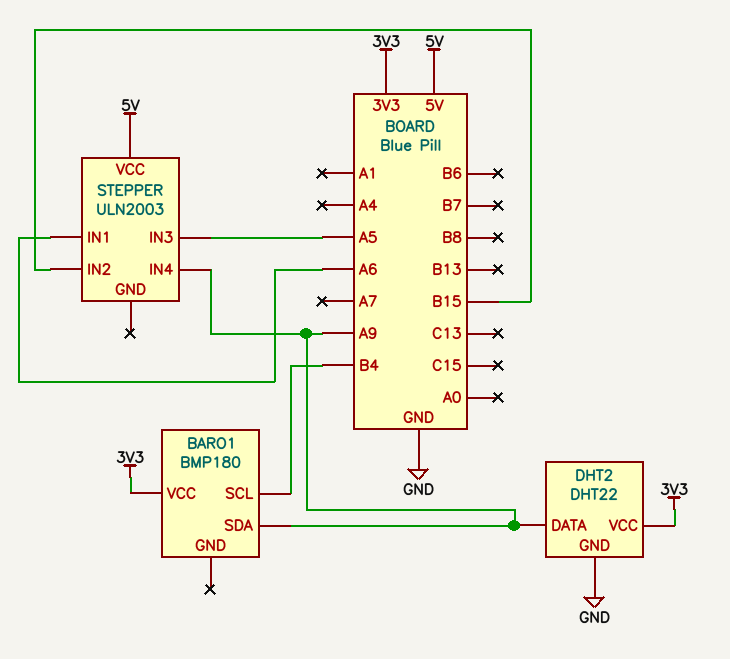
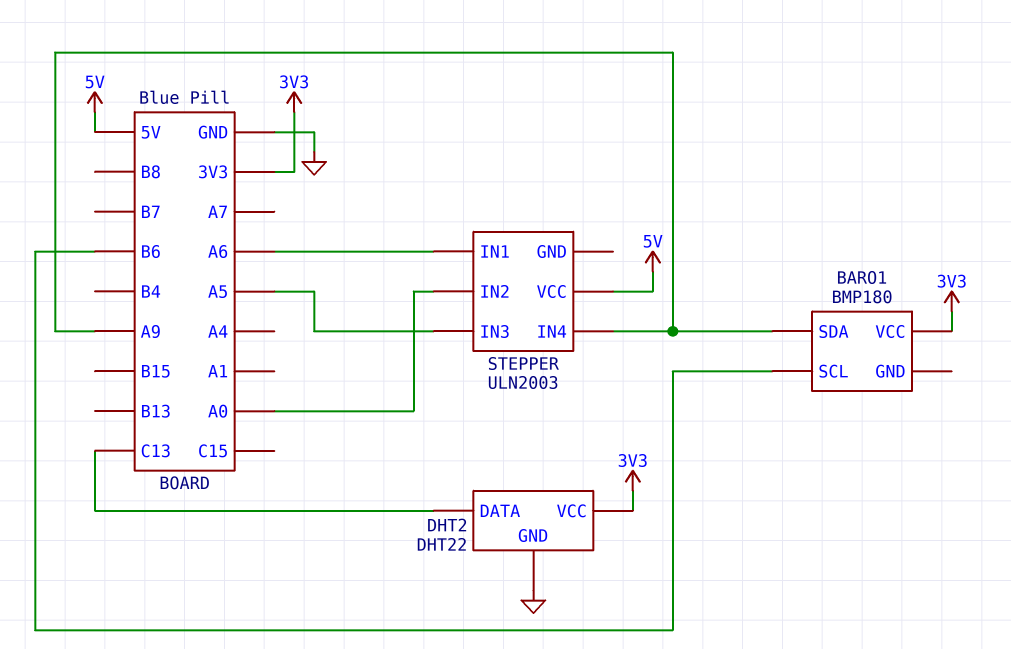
BARO1 pin SCL: B4 -> B6
DHT2 pin DATA: A9 -> C13
STEPPER pin IN2: B15 -> A0

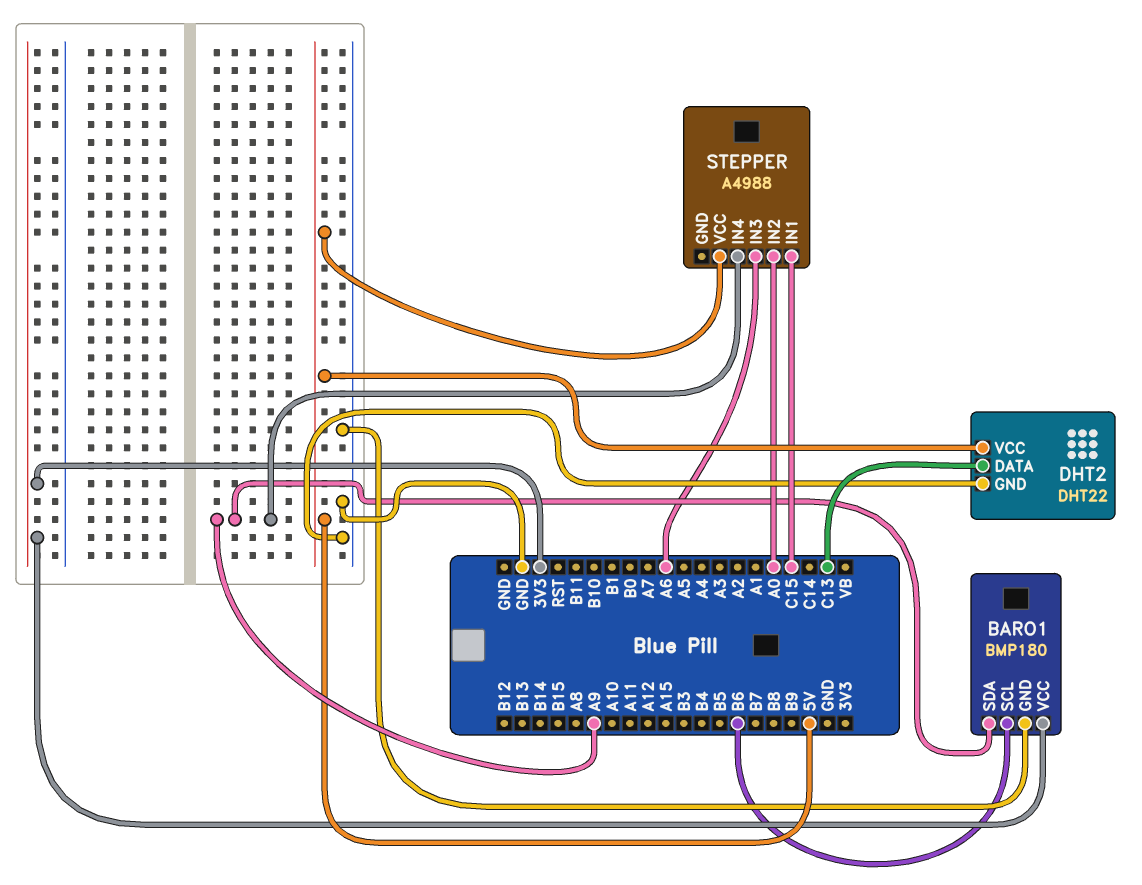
BARO1 pin GND: none -> GND
DHT2 pin VCC: 3V3 -> 5V
STEPPER: ULN2003 -> A4988
STEPPER pin IN1: A6 -> C15
STEPPER pin IN3: A5 -> A6

